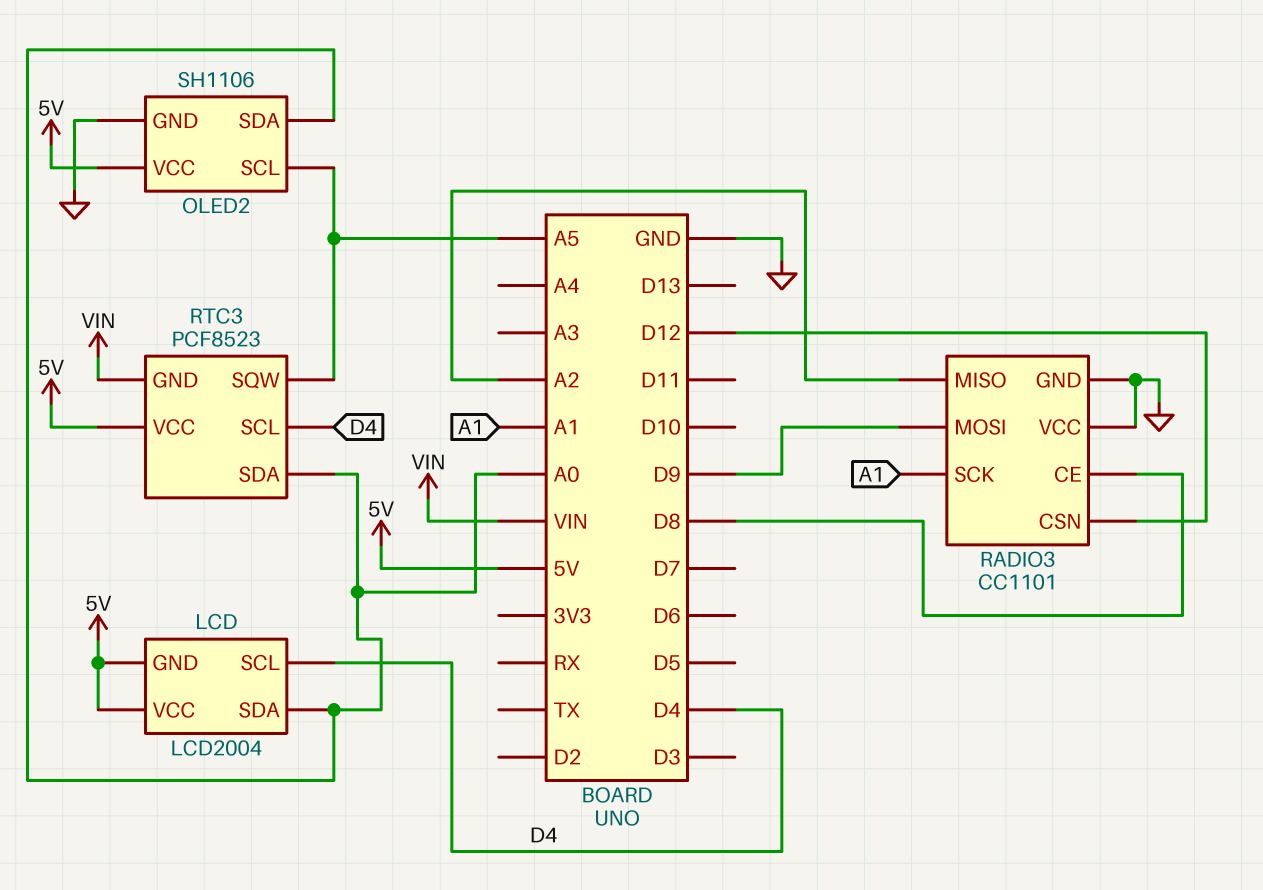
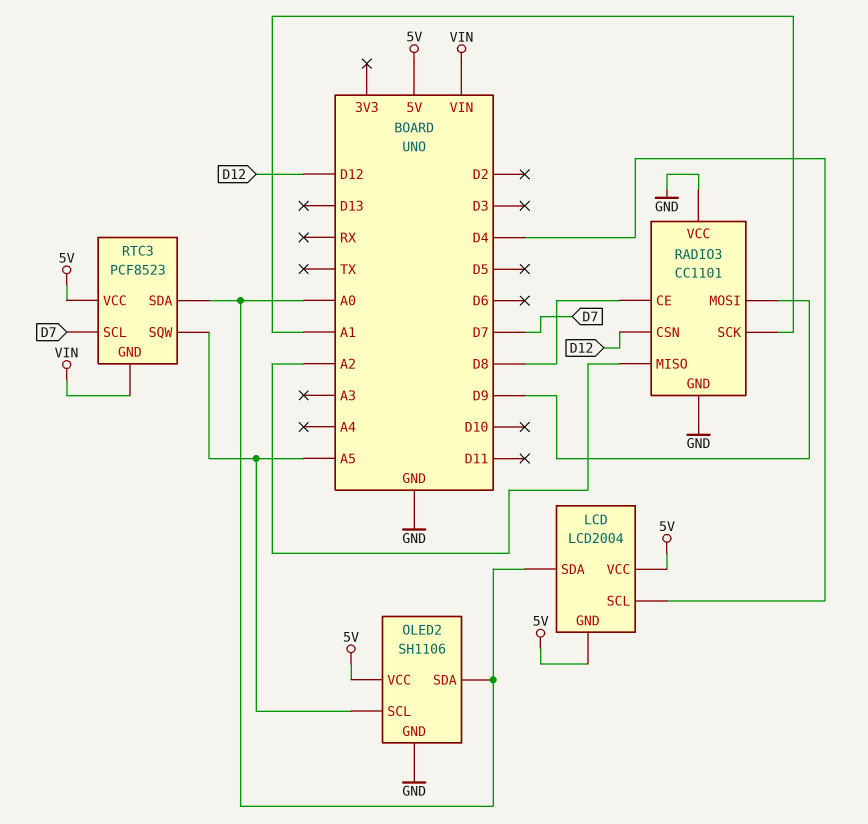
RTC3 pin SCL: D4 -> D7

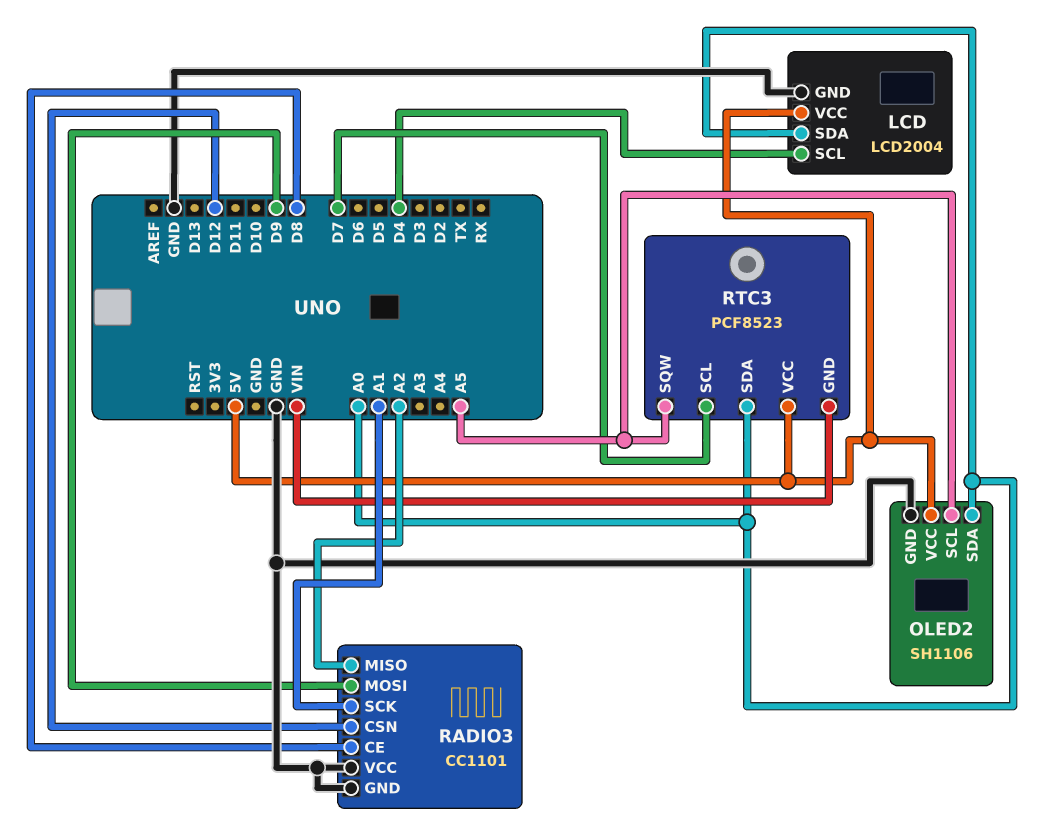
LCD pin GND: 5V -> GND

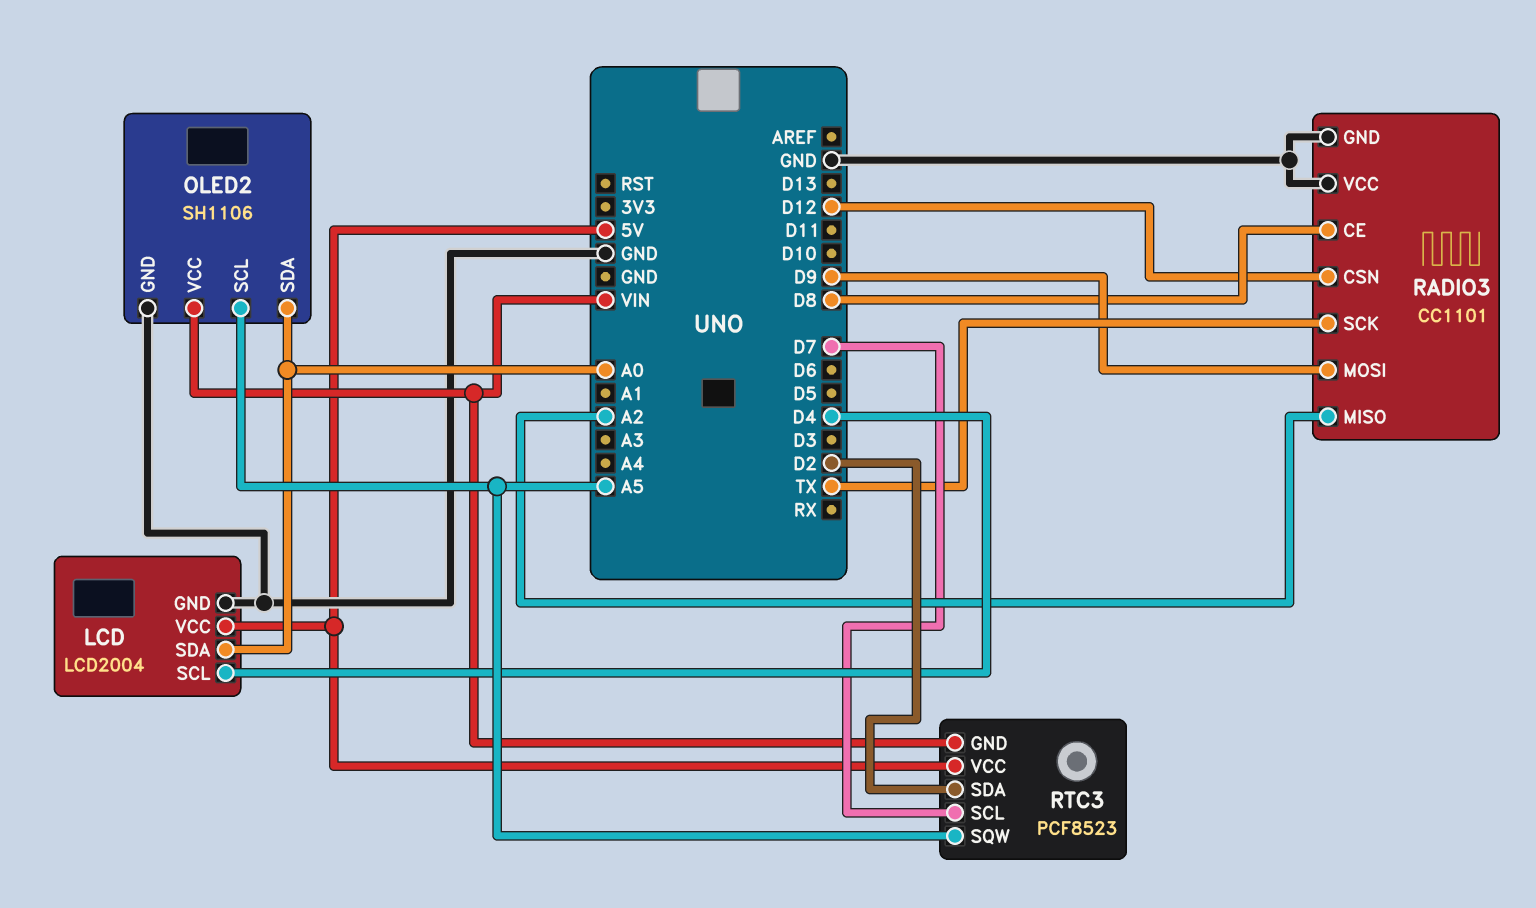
OLED2 pin VCC: 5V -> VIN
RADIO3 pin SCK: A1 -> TX
RTC3 pin SDA: A0 -> D2

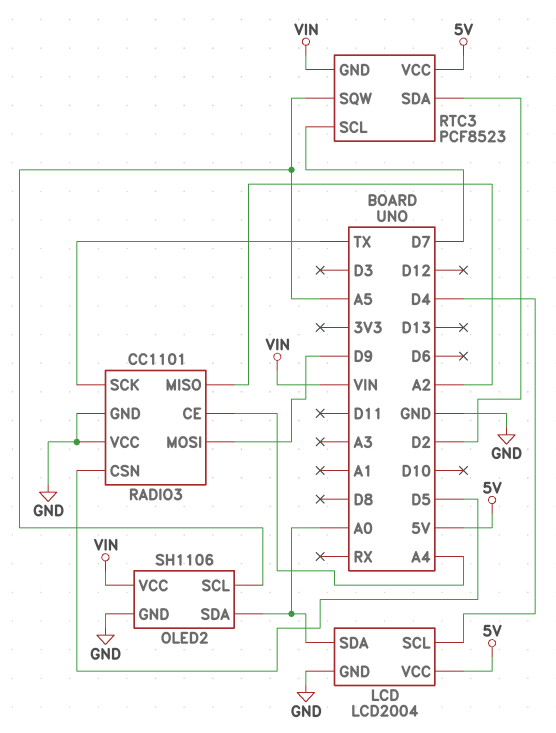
RADIO3 pin CE: D8 -> A4
RADIO3 pin CSN: D12 -> D5

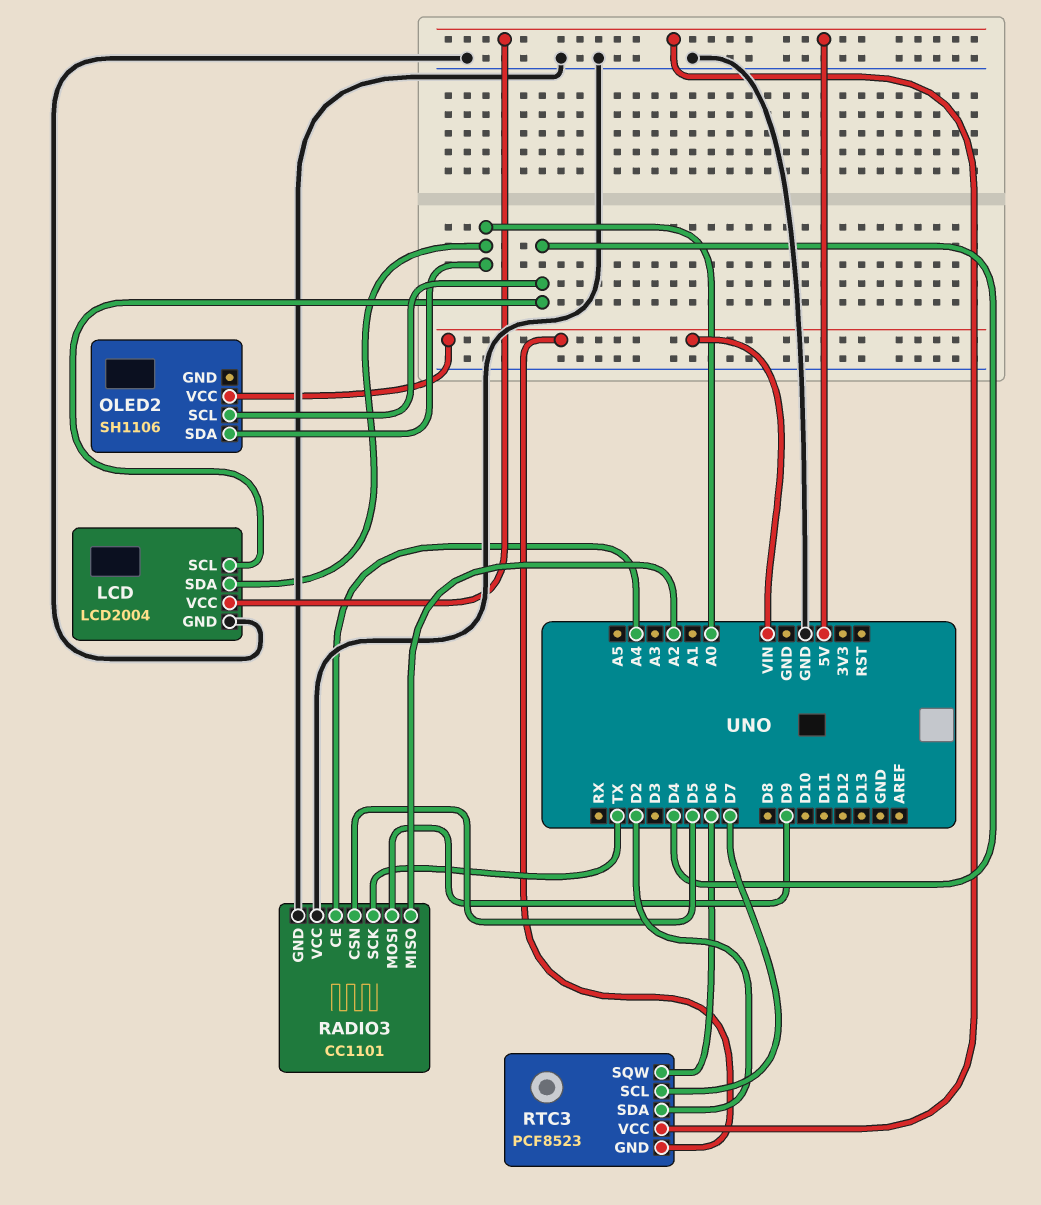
OLED2 pin GND: GND -> none
OLED2 pin SCL: A5 -> D4
RTC3 pin SQW: A5 -> D6

